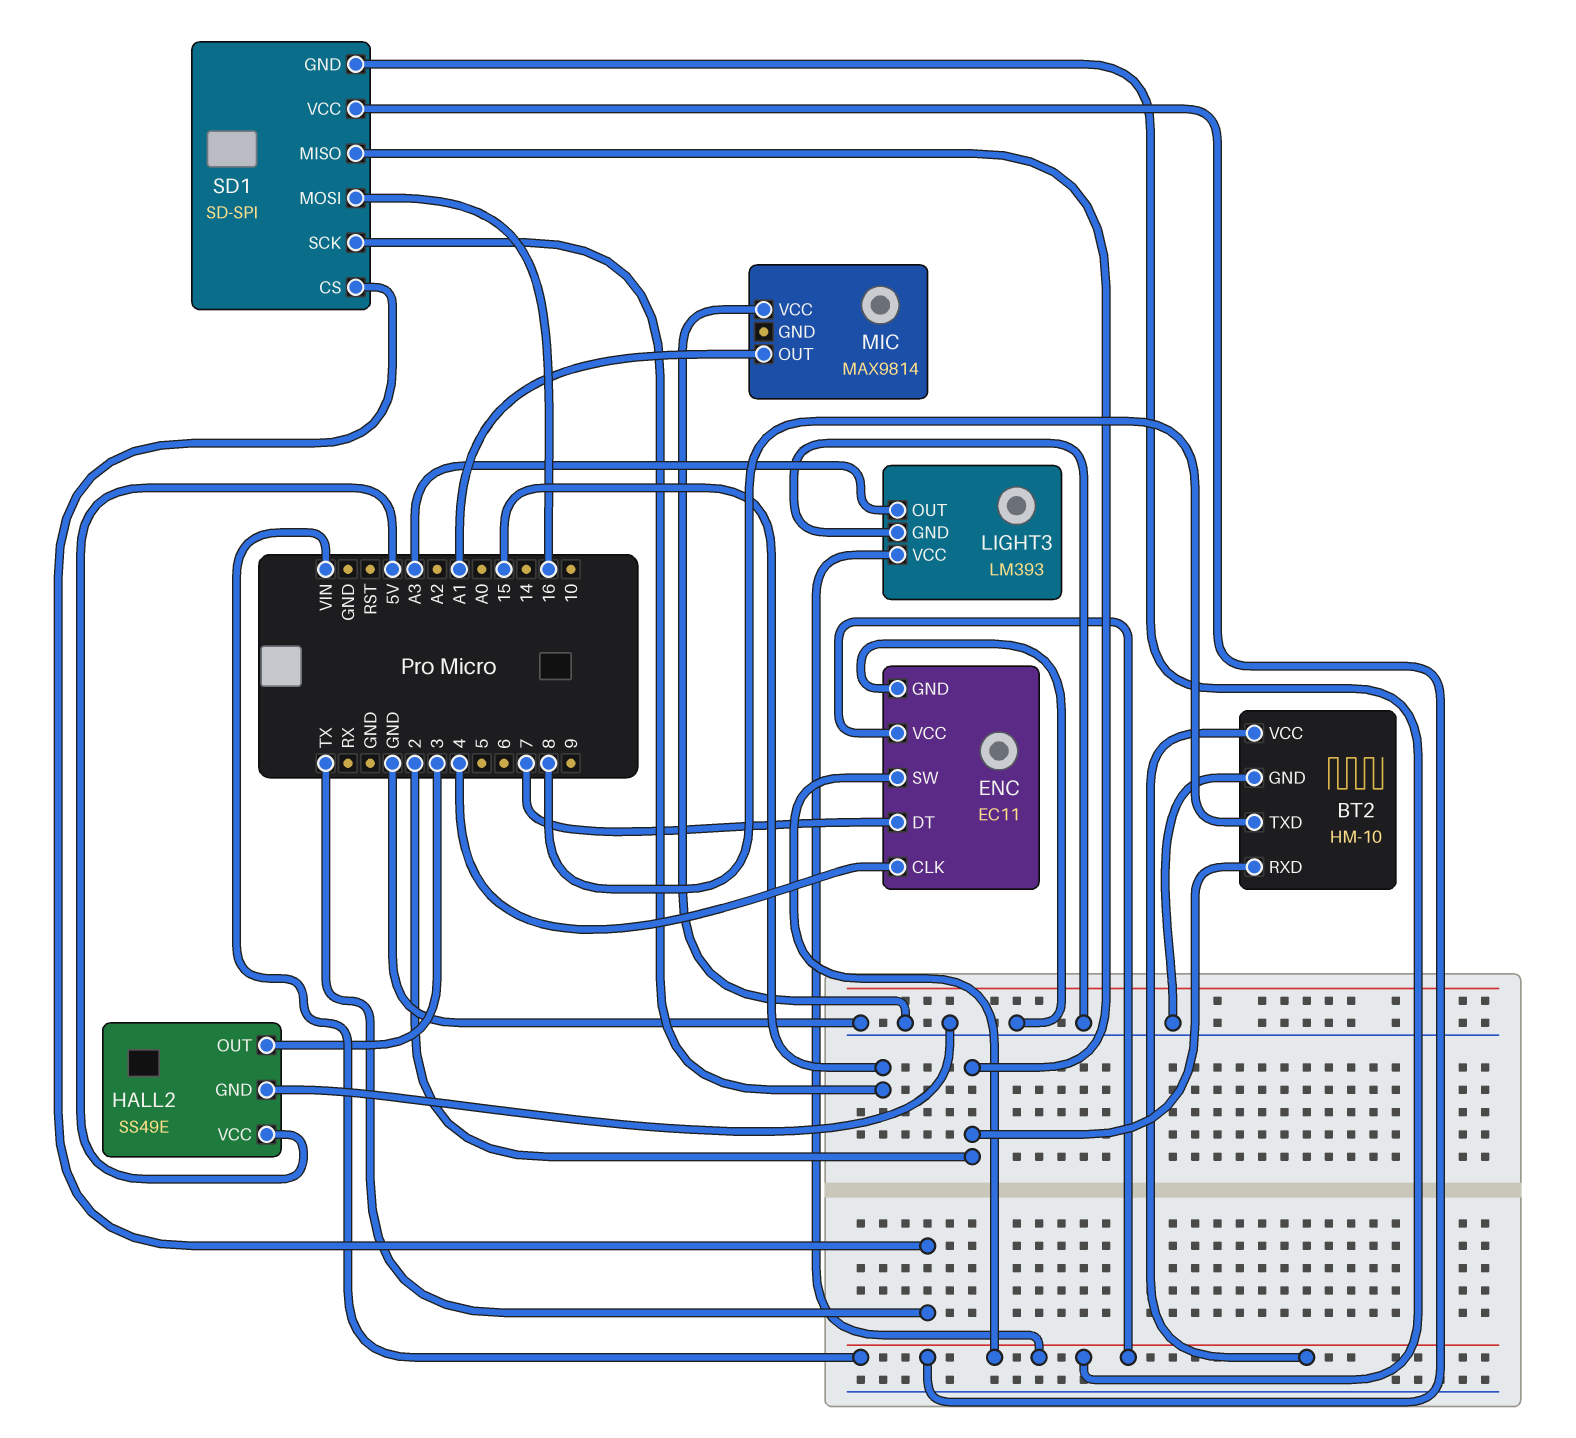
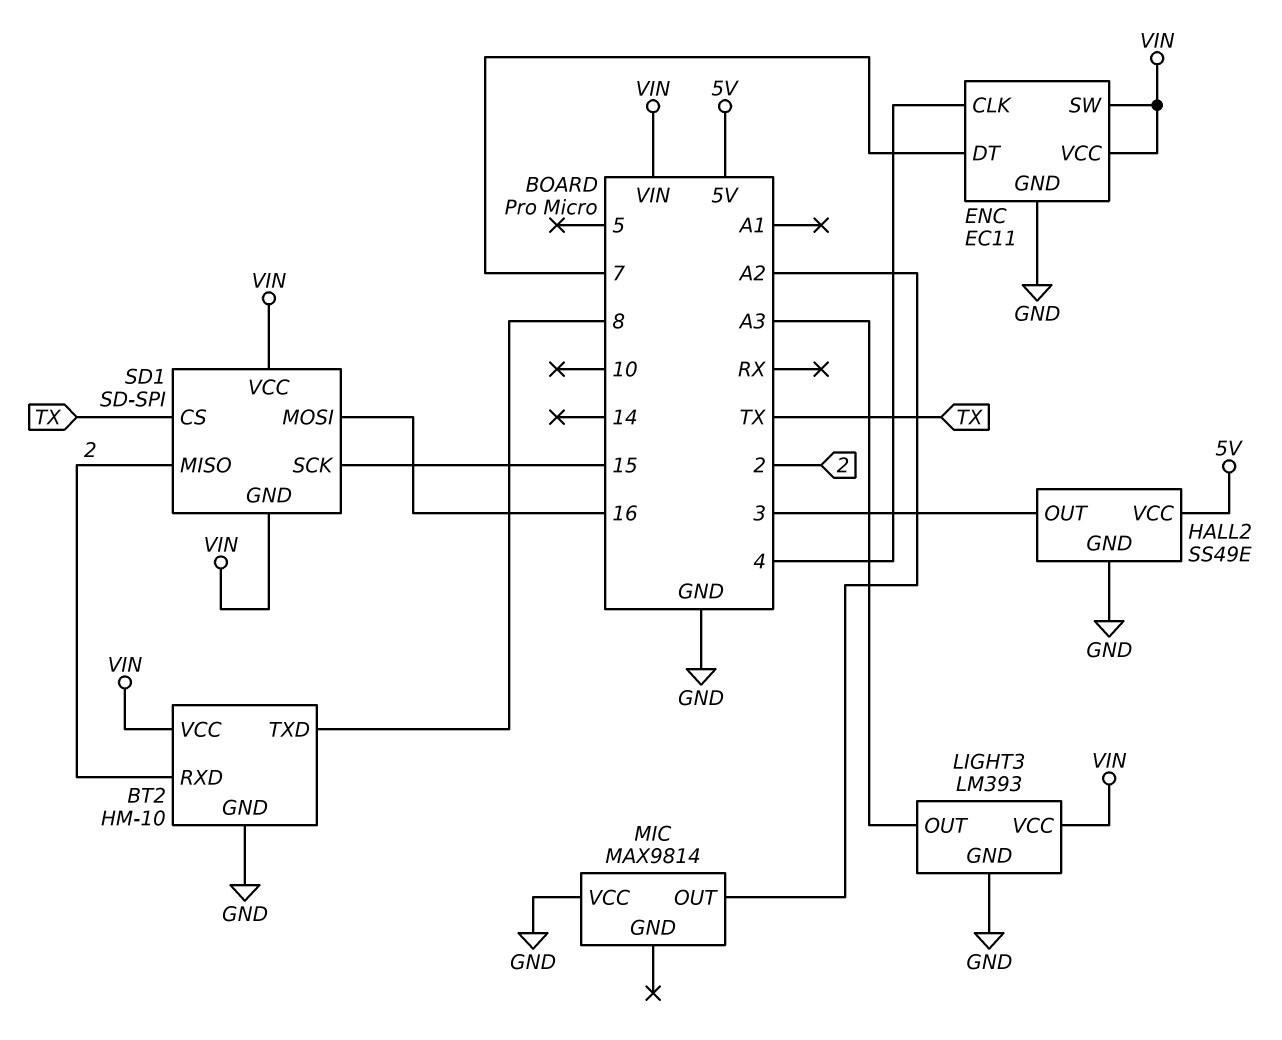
MIC pin OUT: A1 -> A2

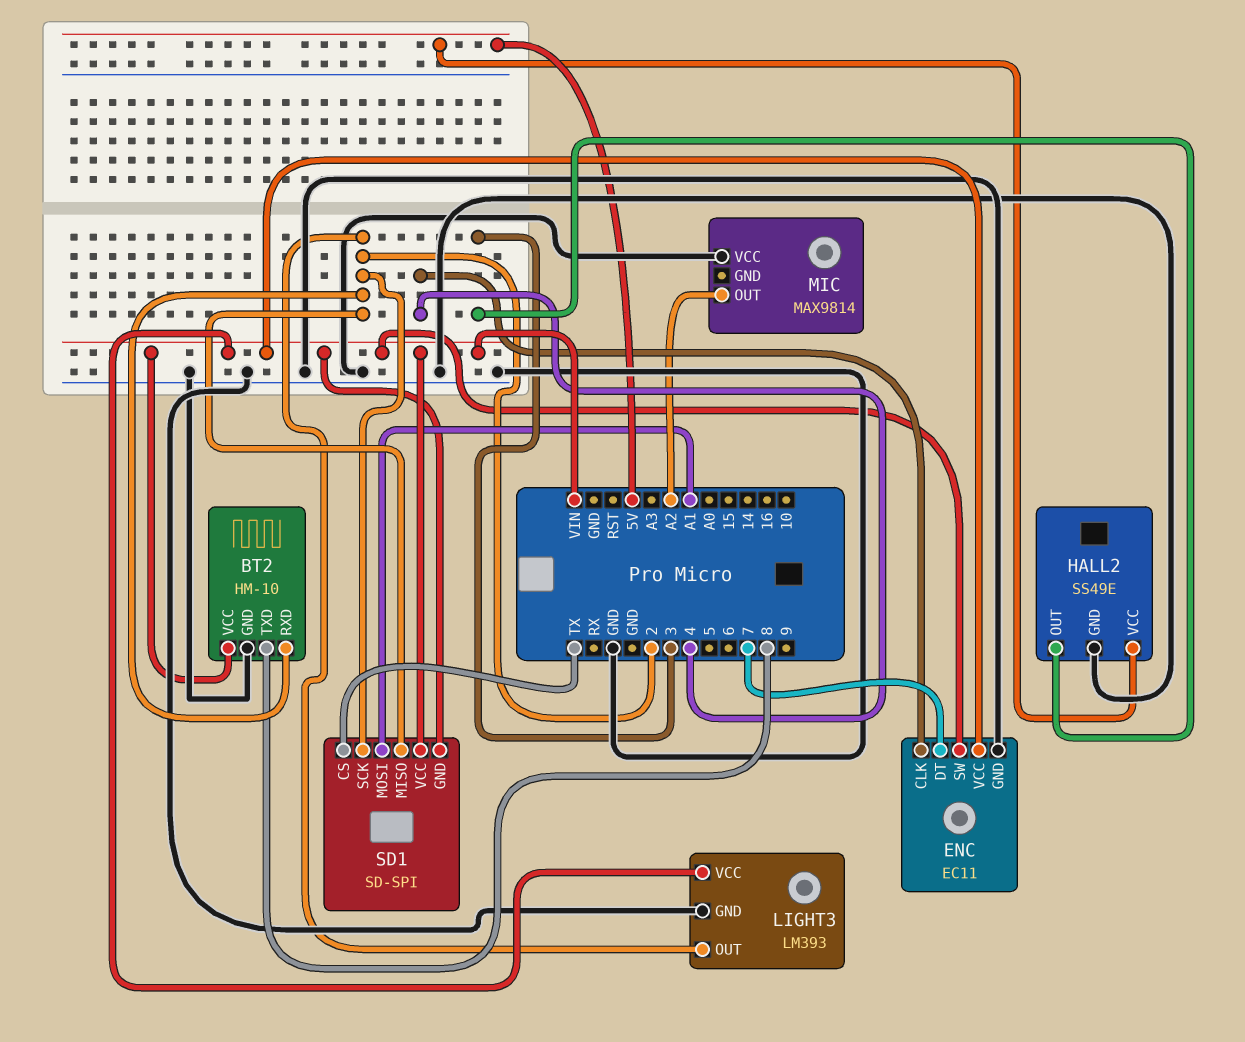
LIGHT3 pin OUT: A3 -> 2
SD1 pin MOSI: 16 -> A1
SD1 pin SCK: 15 -> 2

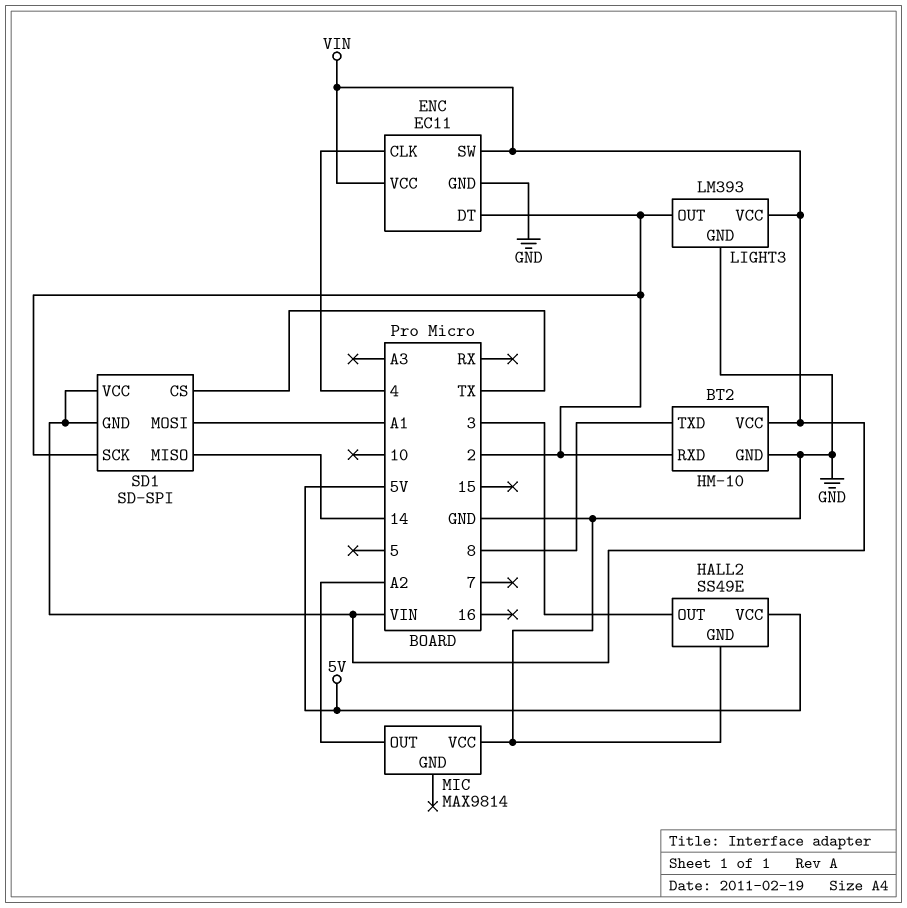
ENC pin DT: 7 -> 2
SD1 pin MISO: 2 -> 14

